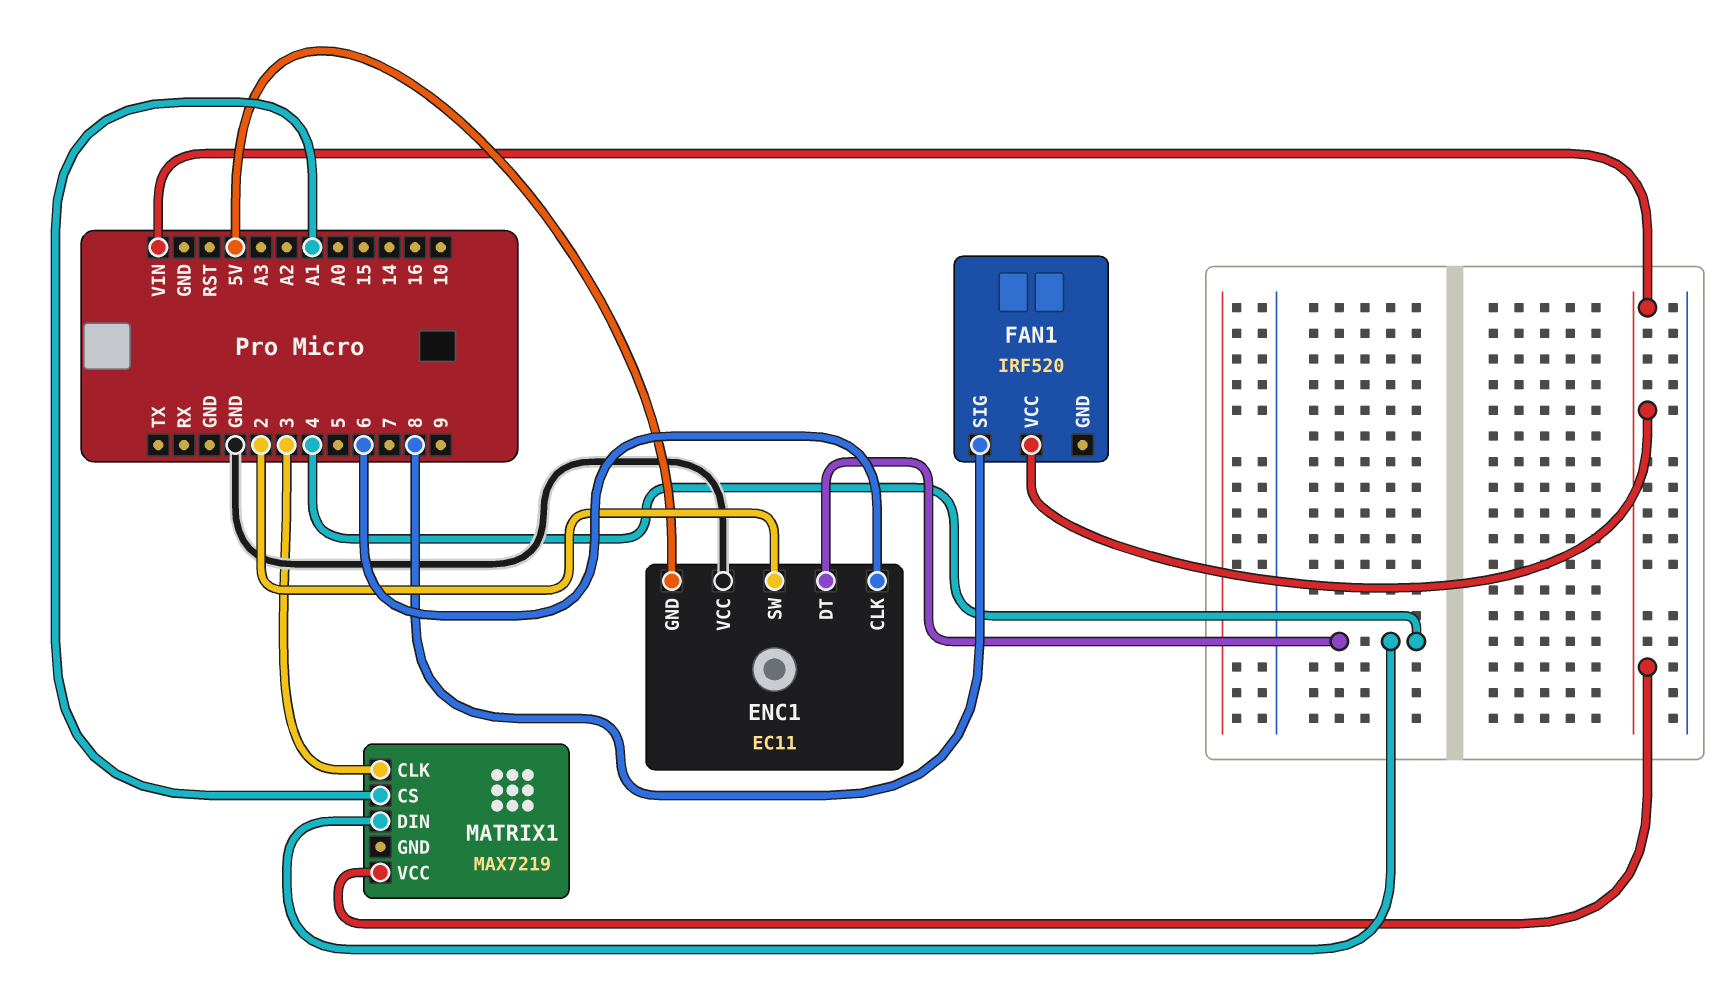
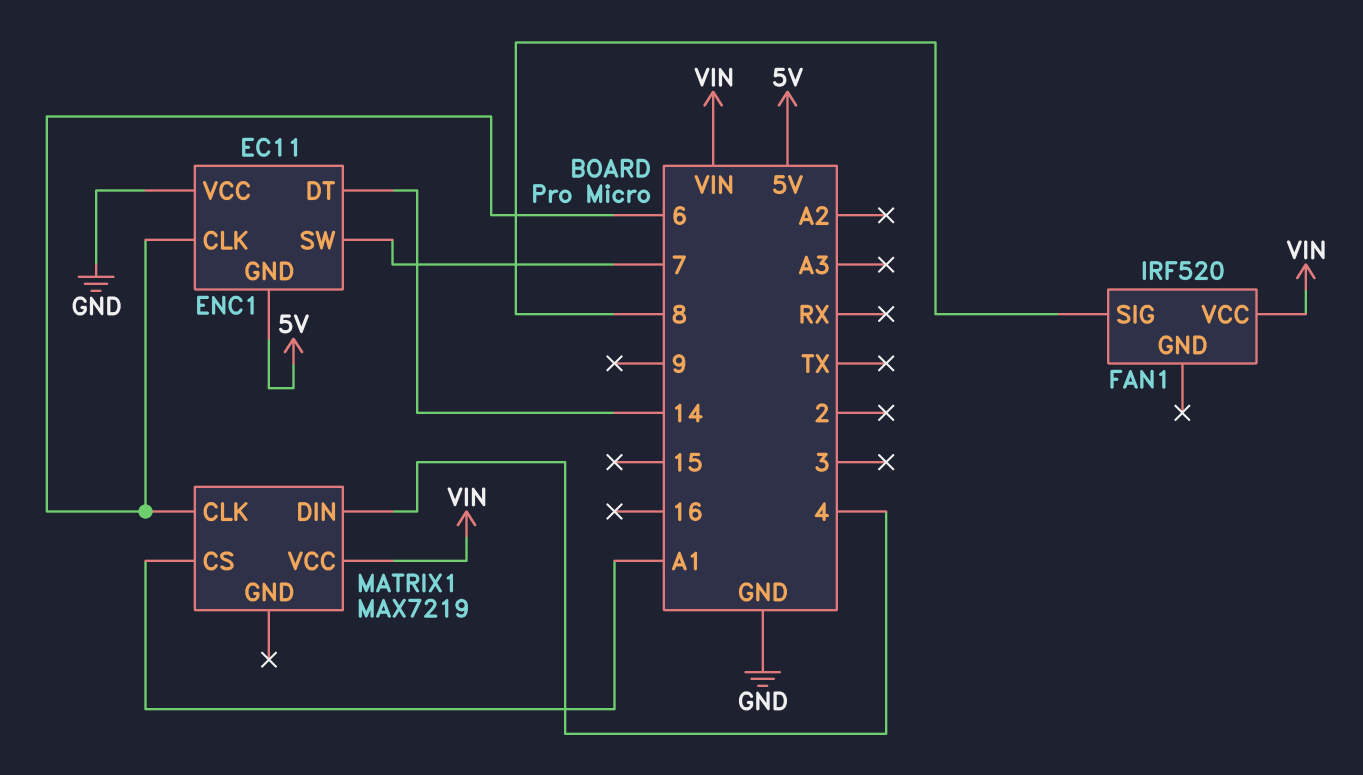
ENC1 pin DT: 4 -> 14
ENC1 pin SW: 2 -> 7
MATRIX1 pin CLK: 3 -> 6

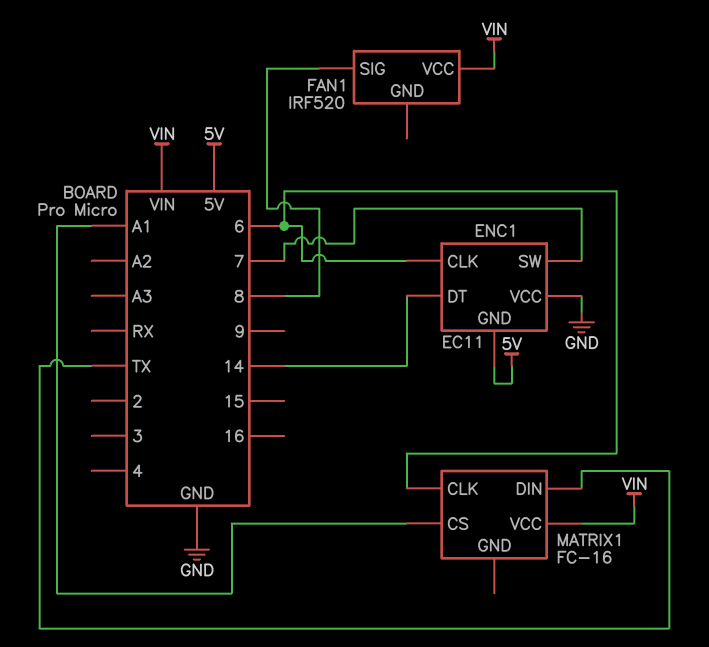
MATRIX1: MAX7219 -> FC-16
MATRIX1 pin DIN: 4 -> TX

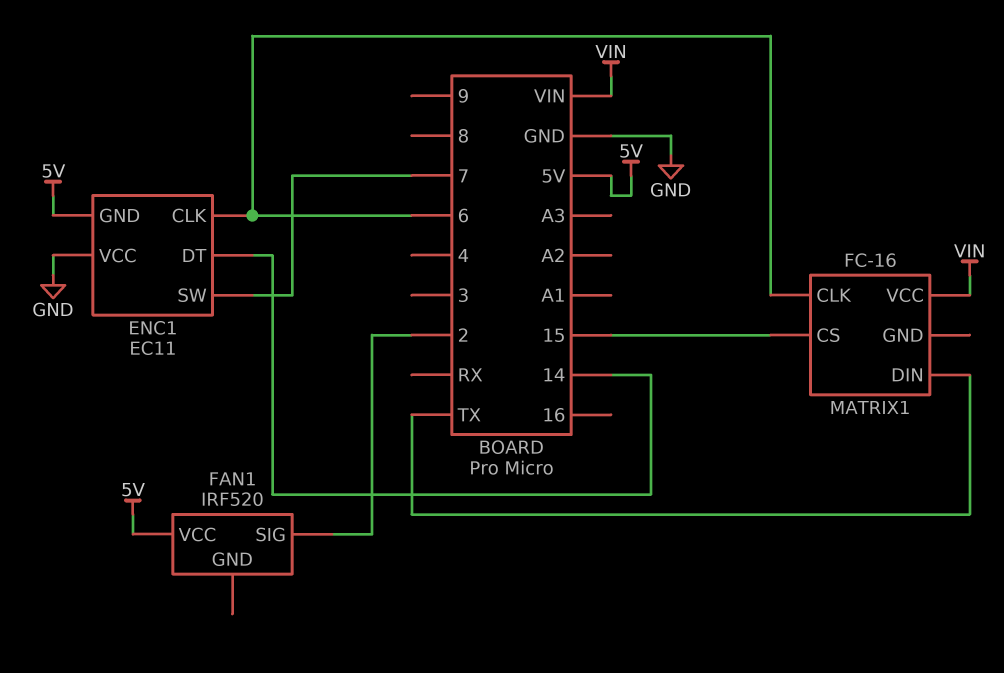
FAN1 pin SIG: 8 -> 2
FAN1 pin VCC: VIN -> 5V
MATRIX1 pin CS: A1 -> 15

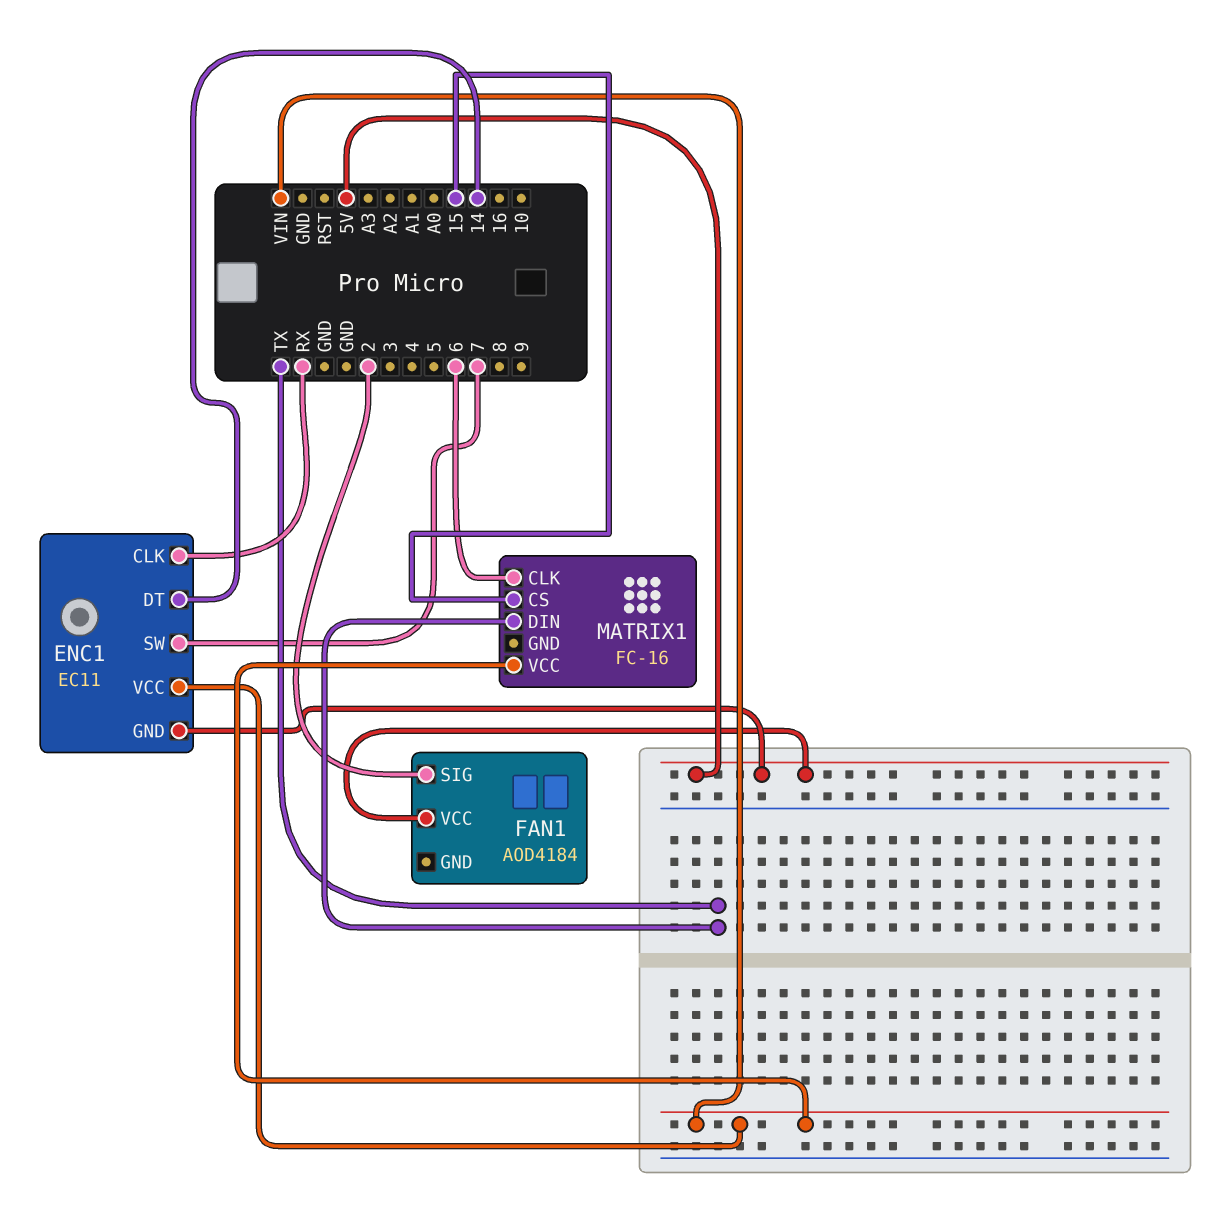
ENC1 pin CLK: 6 -> RX
ENC1 pin VCC: GND -> VIN
FAN1: IRF520 -> AOD4184

